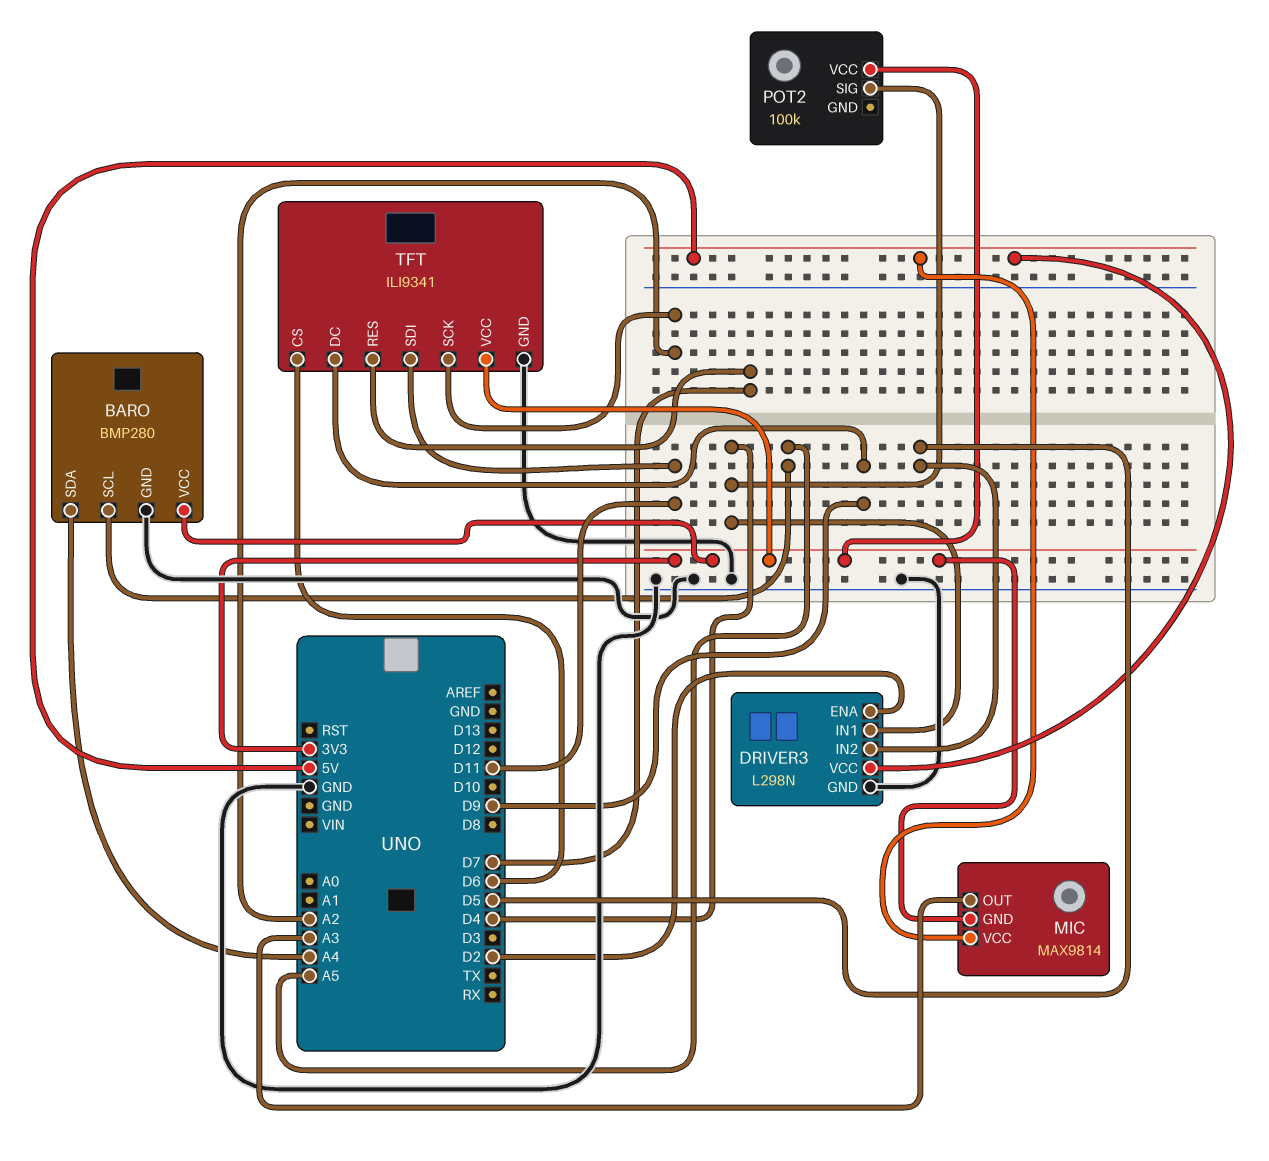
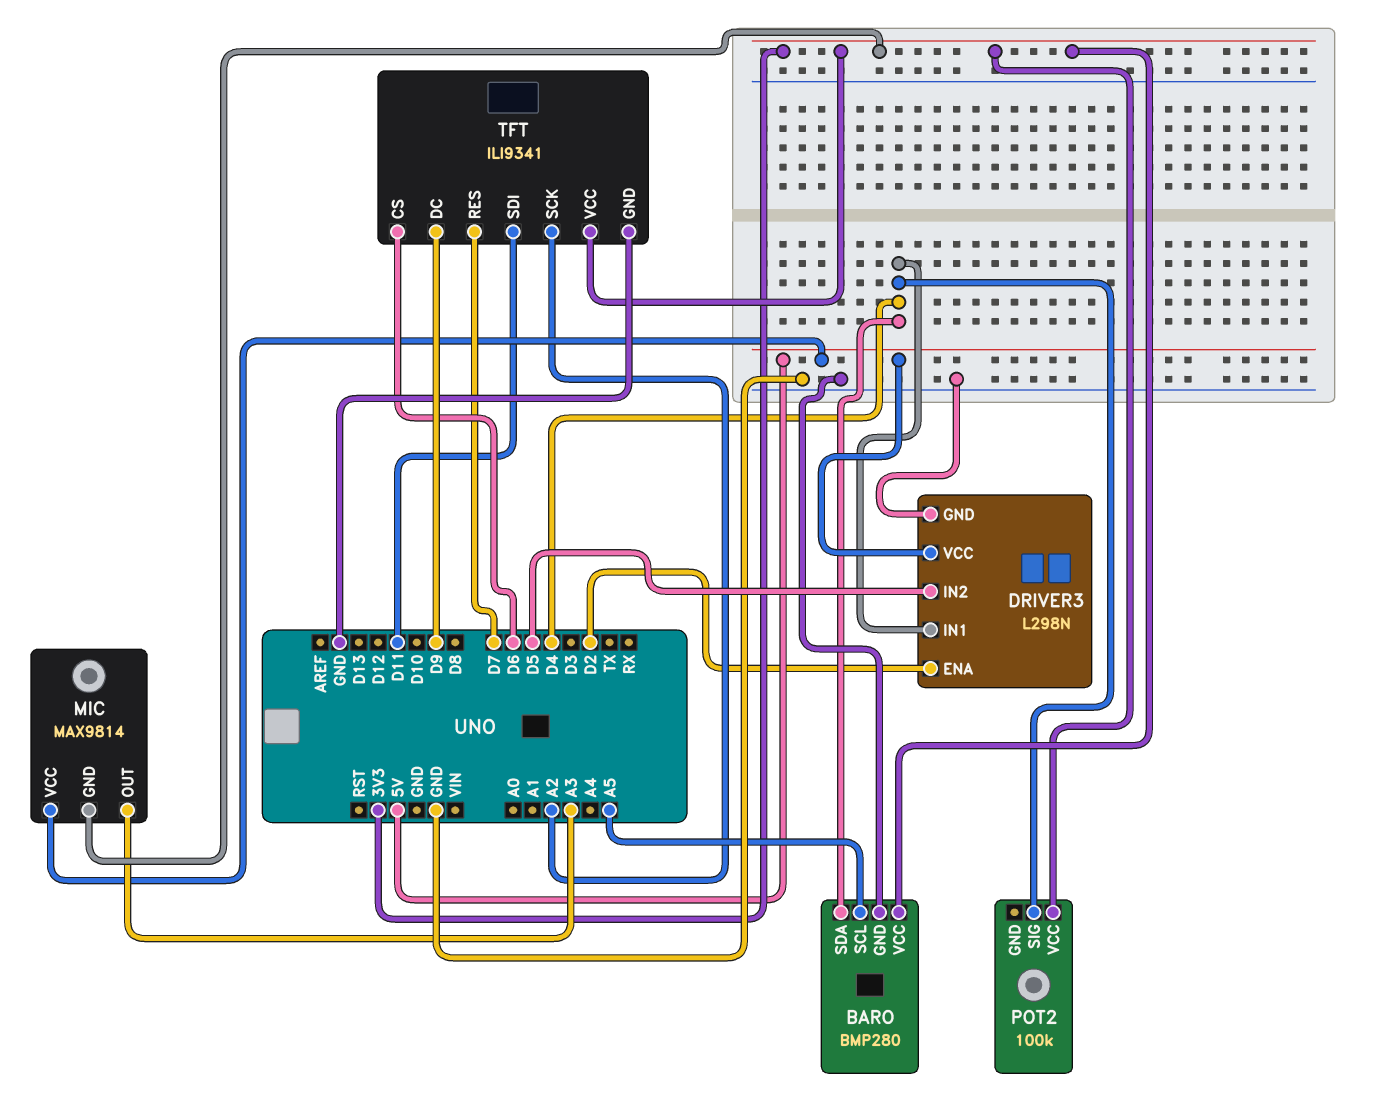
BARO pin SDA: A4 -> D4

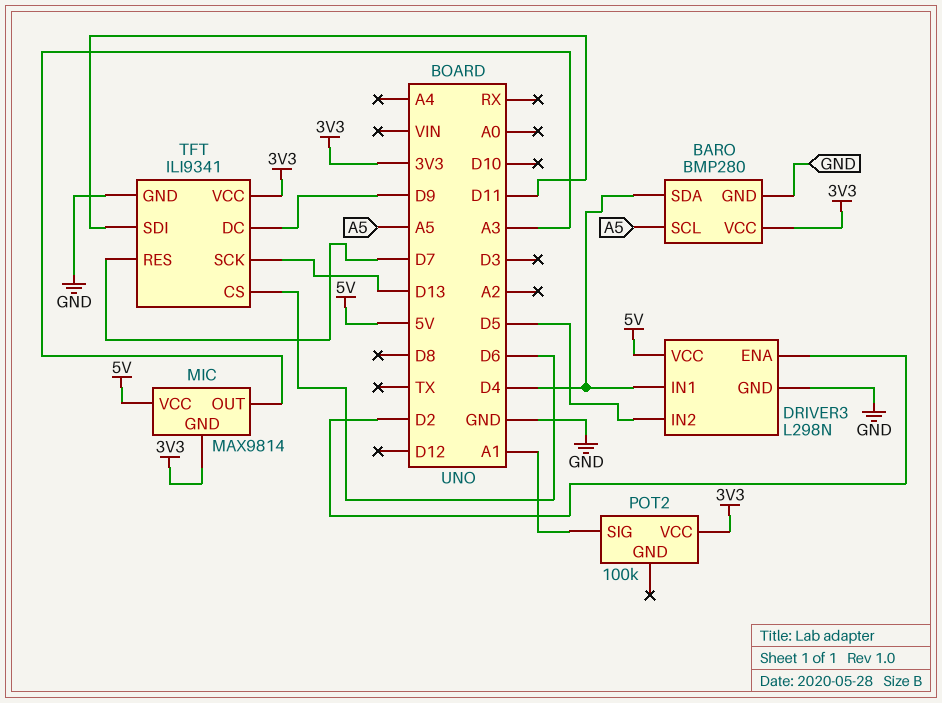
POT2 pin SIG: D4 -> A1
TFT pin SCK: A2 -> D13

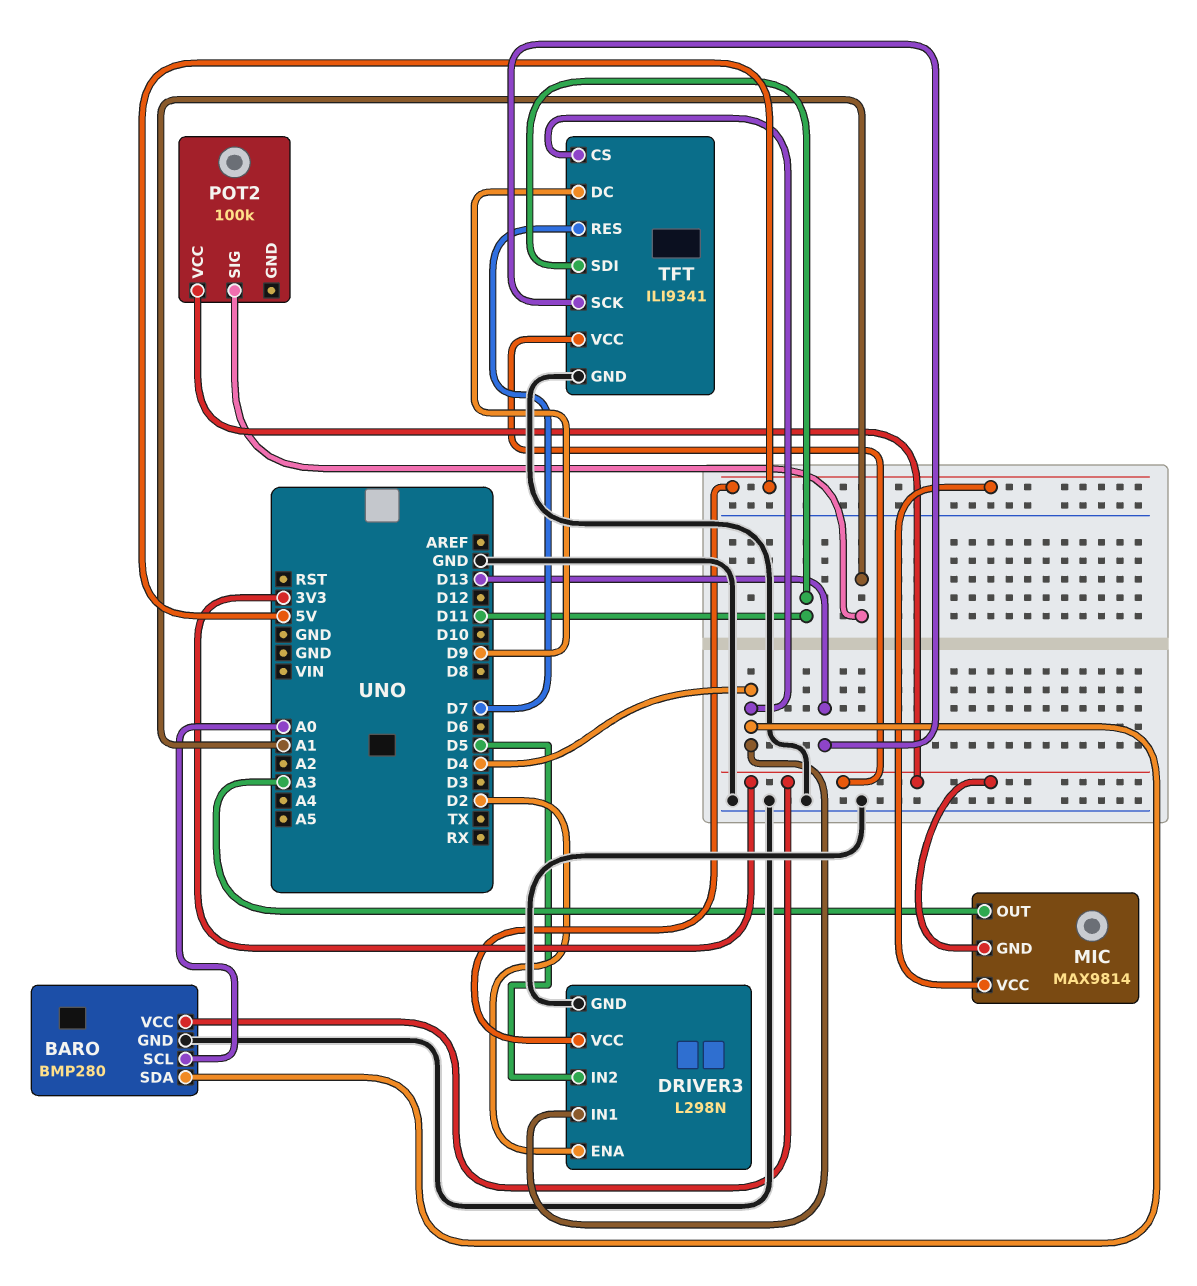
BARO pin SCL: A5 -> A0
TFT pin CS: D6 -> D4

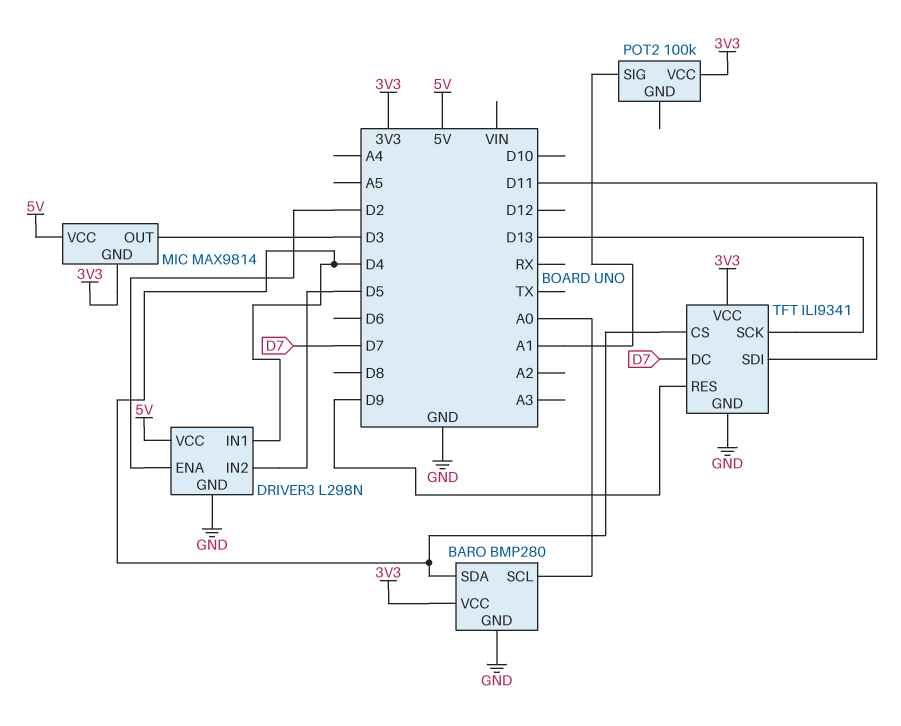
MIC pin OUT: A3 -> D3
TFT pin DC: D9 -> D7
TFT pin RES: D7 -> D9

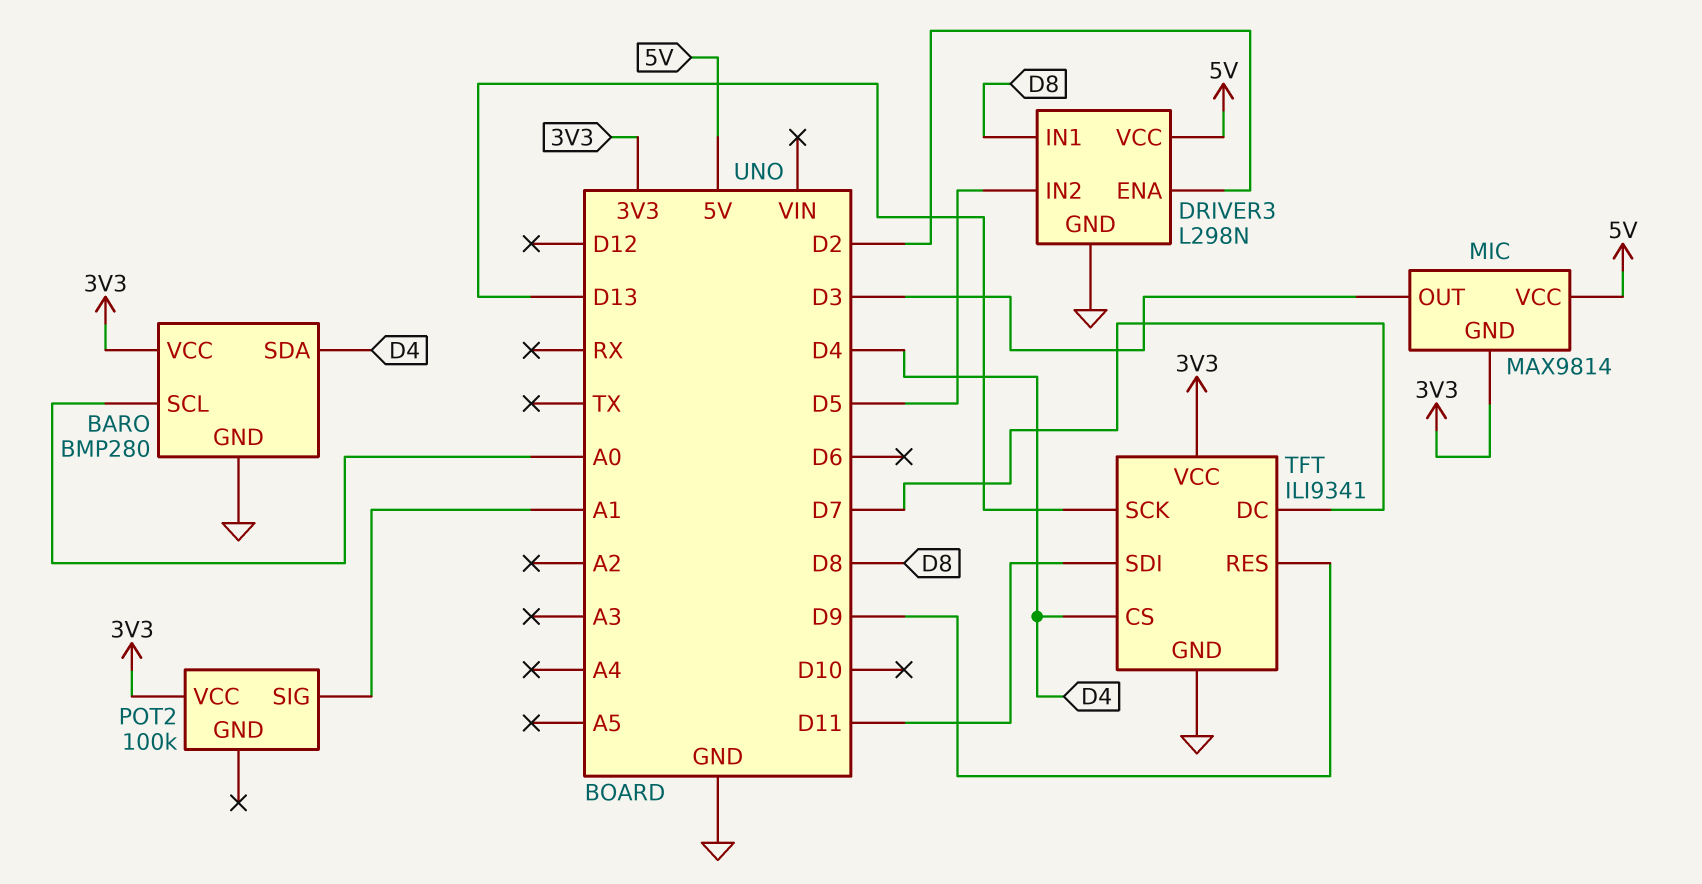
DRIVER3 pin IN1: D4 -> D8

